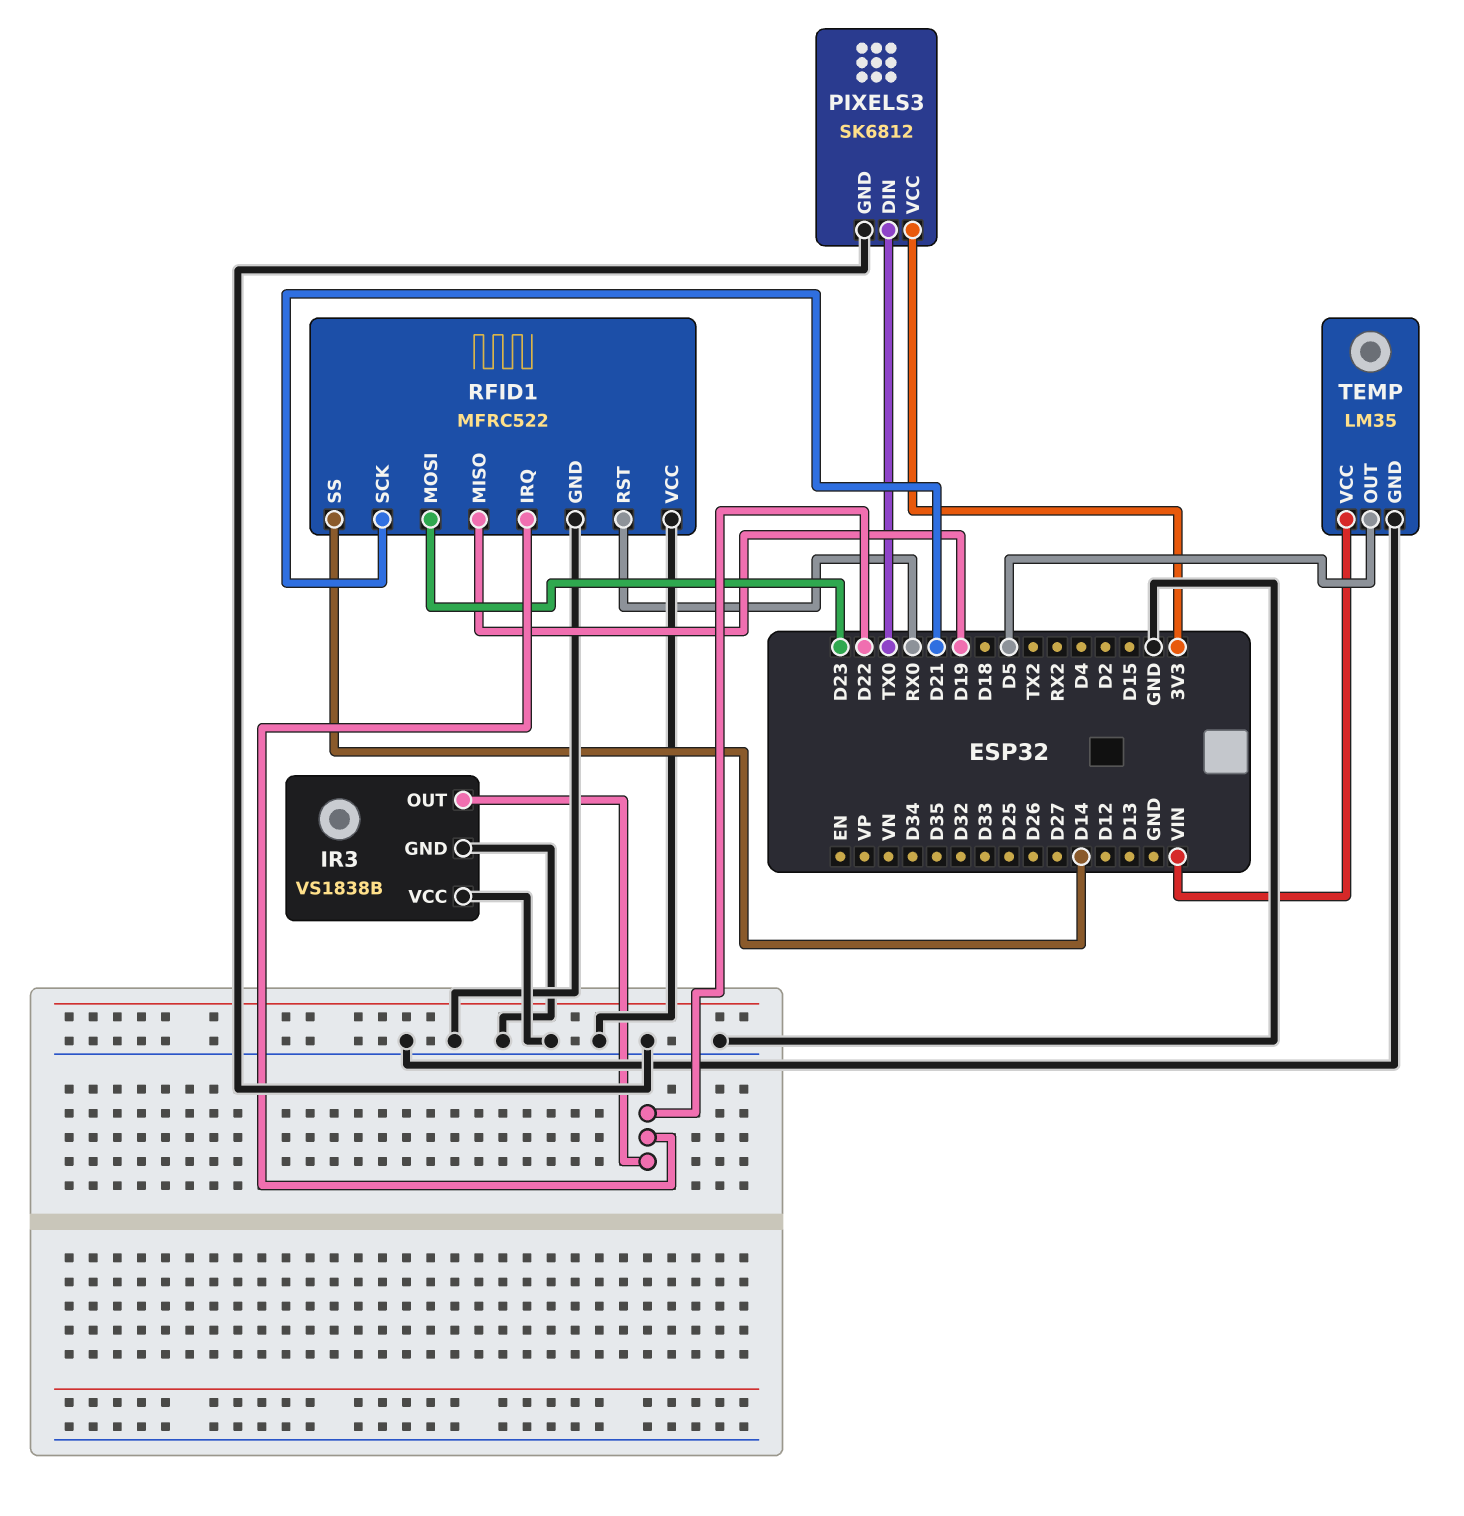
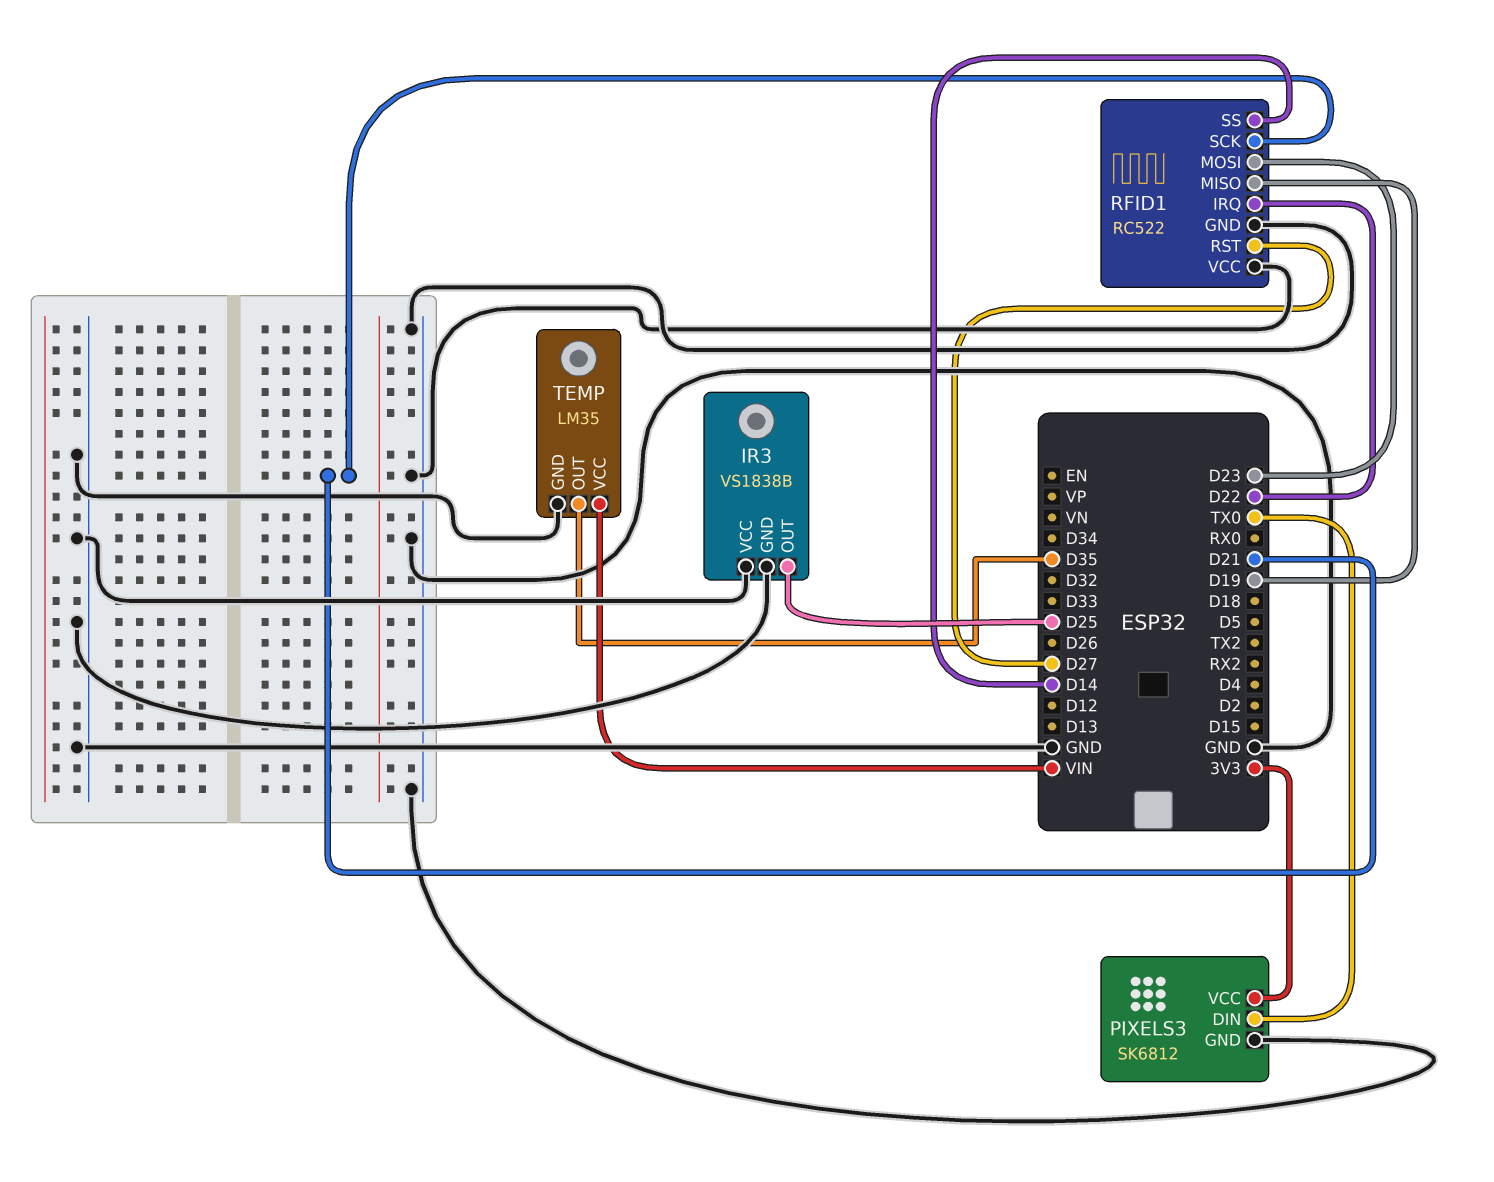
IR3 pin OUT: D22 -> D25
RFID1: MFRC522 -> RC522
RFID1 pin RST: RX0 -> D27
TEMP pin OUT: D5 -> D35

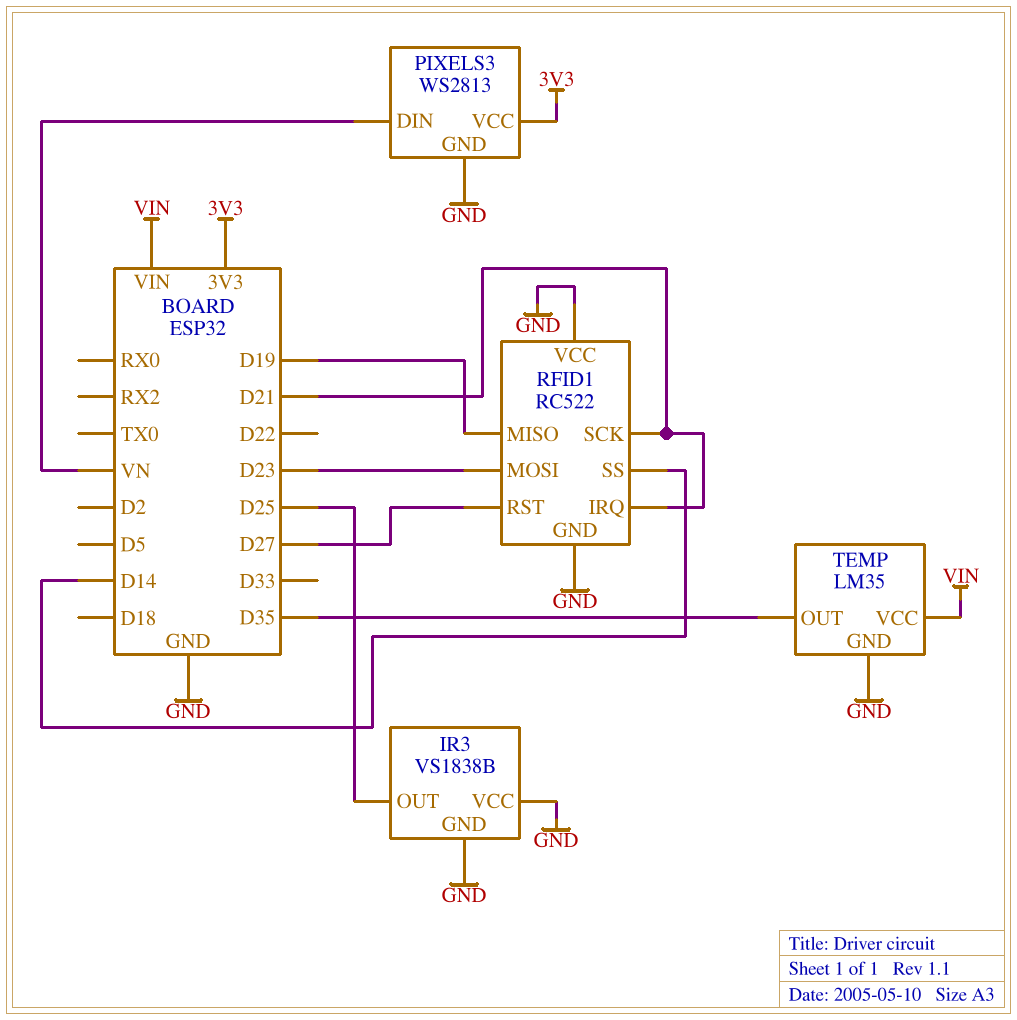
PIXELS3: SK6812 -> WS2813
PIXELS3 pin DIN: TX0 -> VN
RFID1 pin IRQ: D22 -> D21

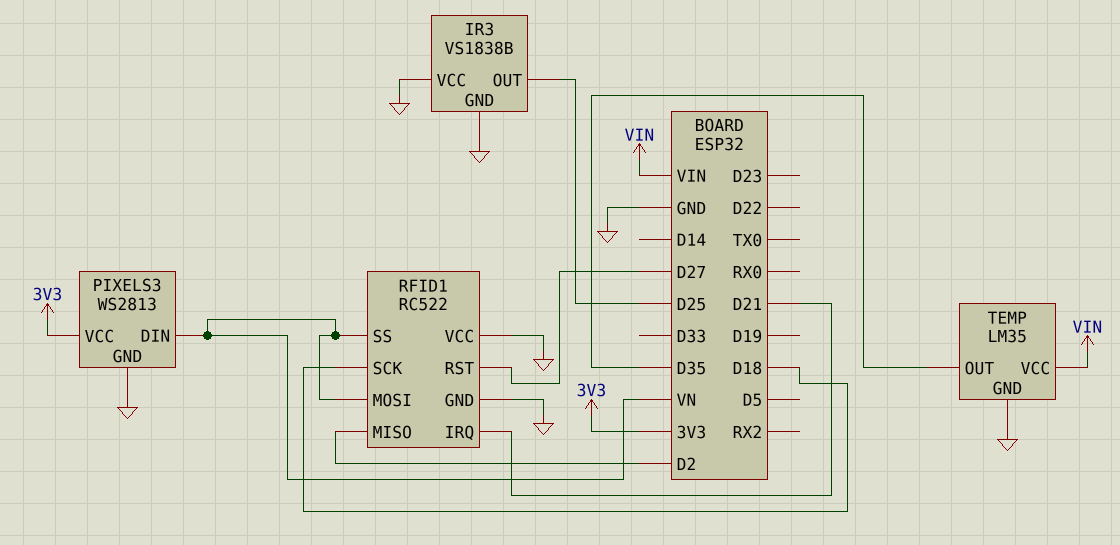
RFID1 pin MISO: D19 -> D2
RFID1 pin MOSI: D23 -> VN
RFID1 pin SCK: D21 -> D18
RFID1 pin SS: D14 -> VN

